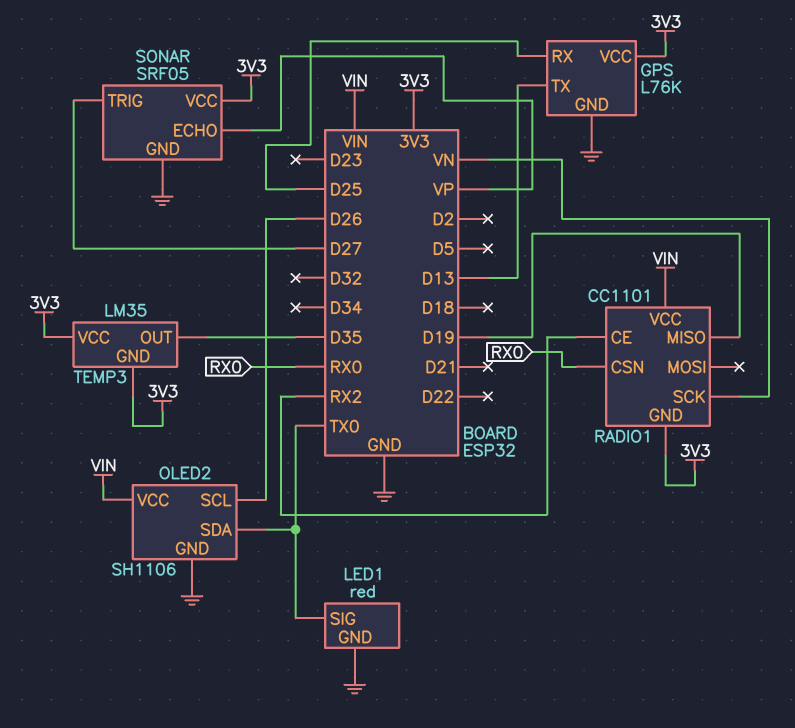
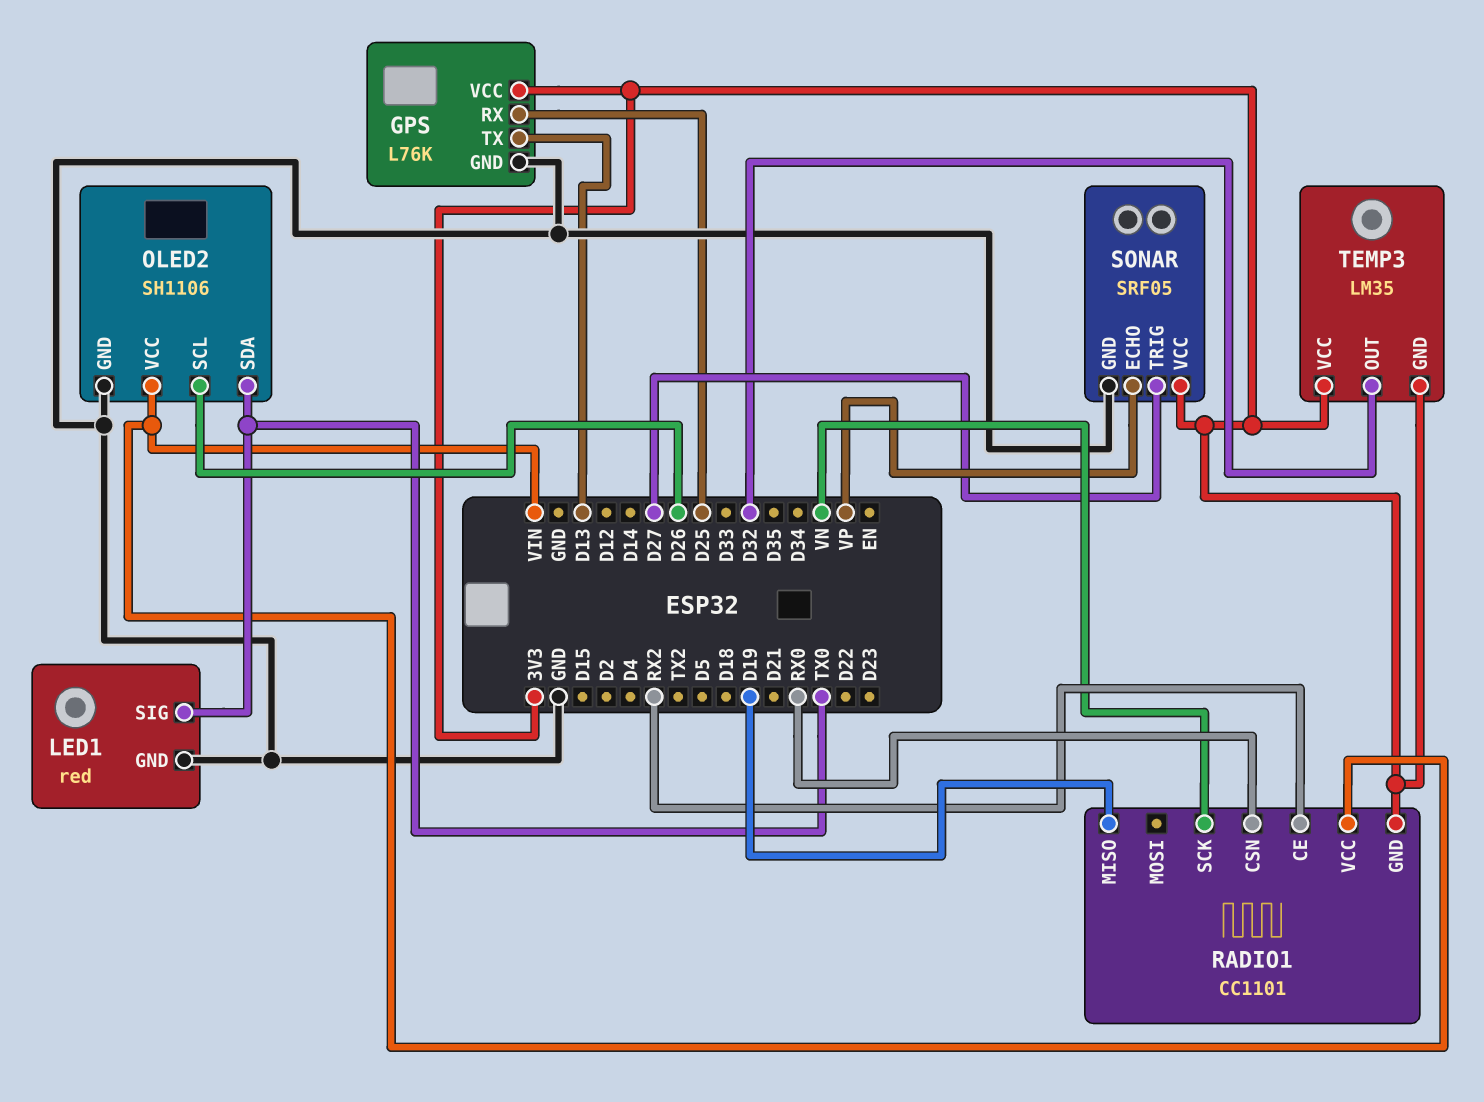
TEMP3 pin OUT: D35 -> D32

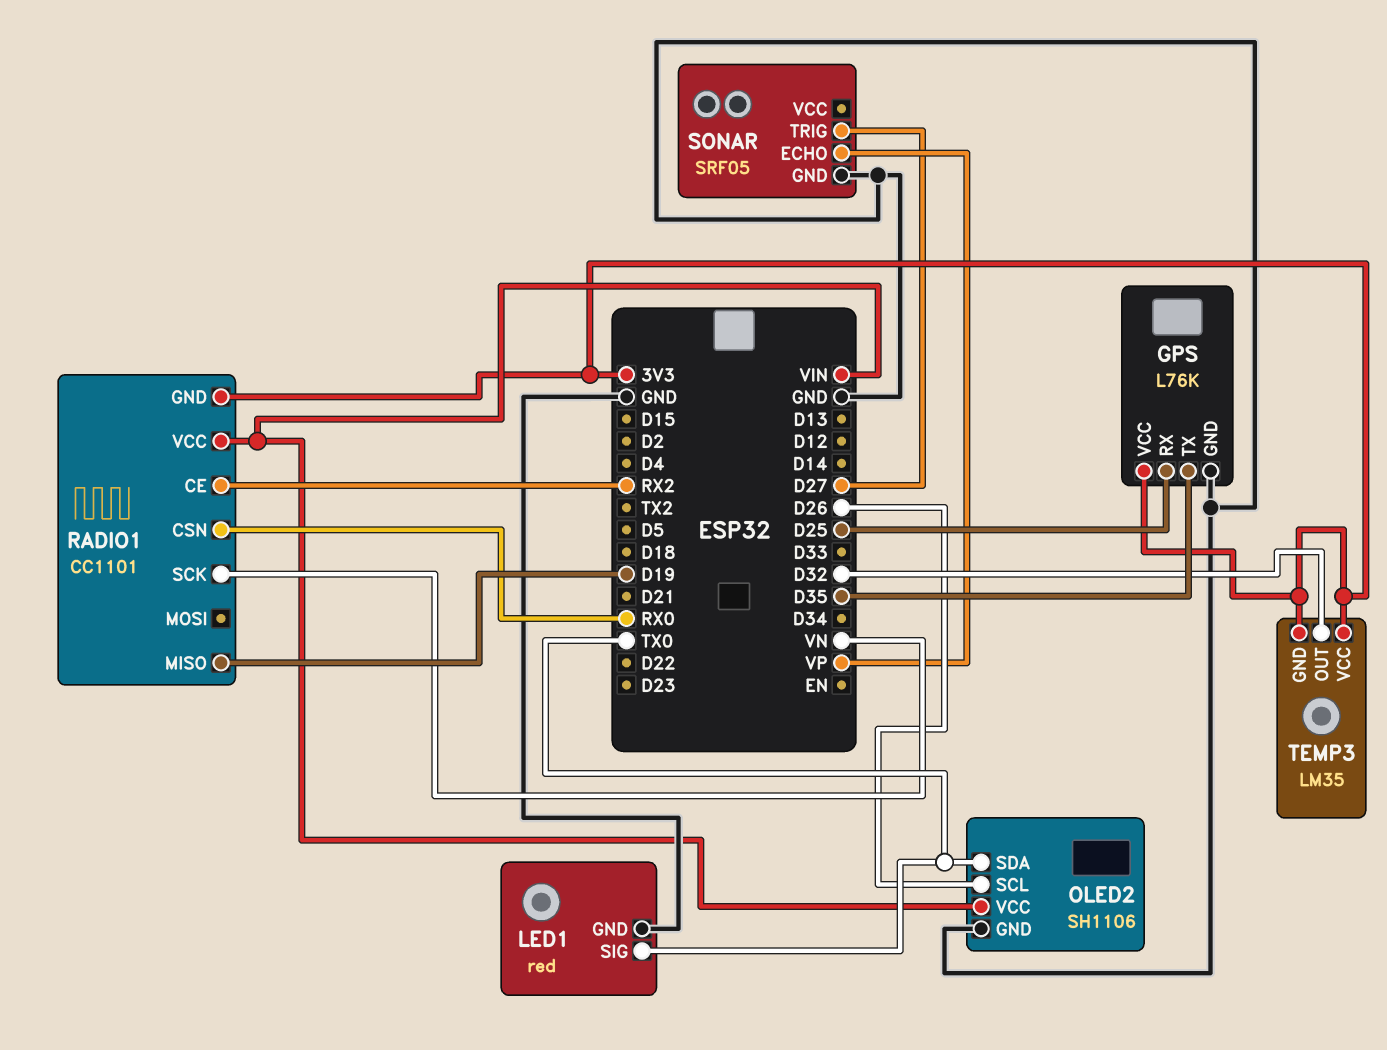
GPS pin TX: D13 -> D35
SONAR pin VCC: 3V3 -> none

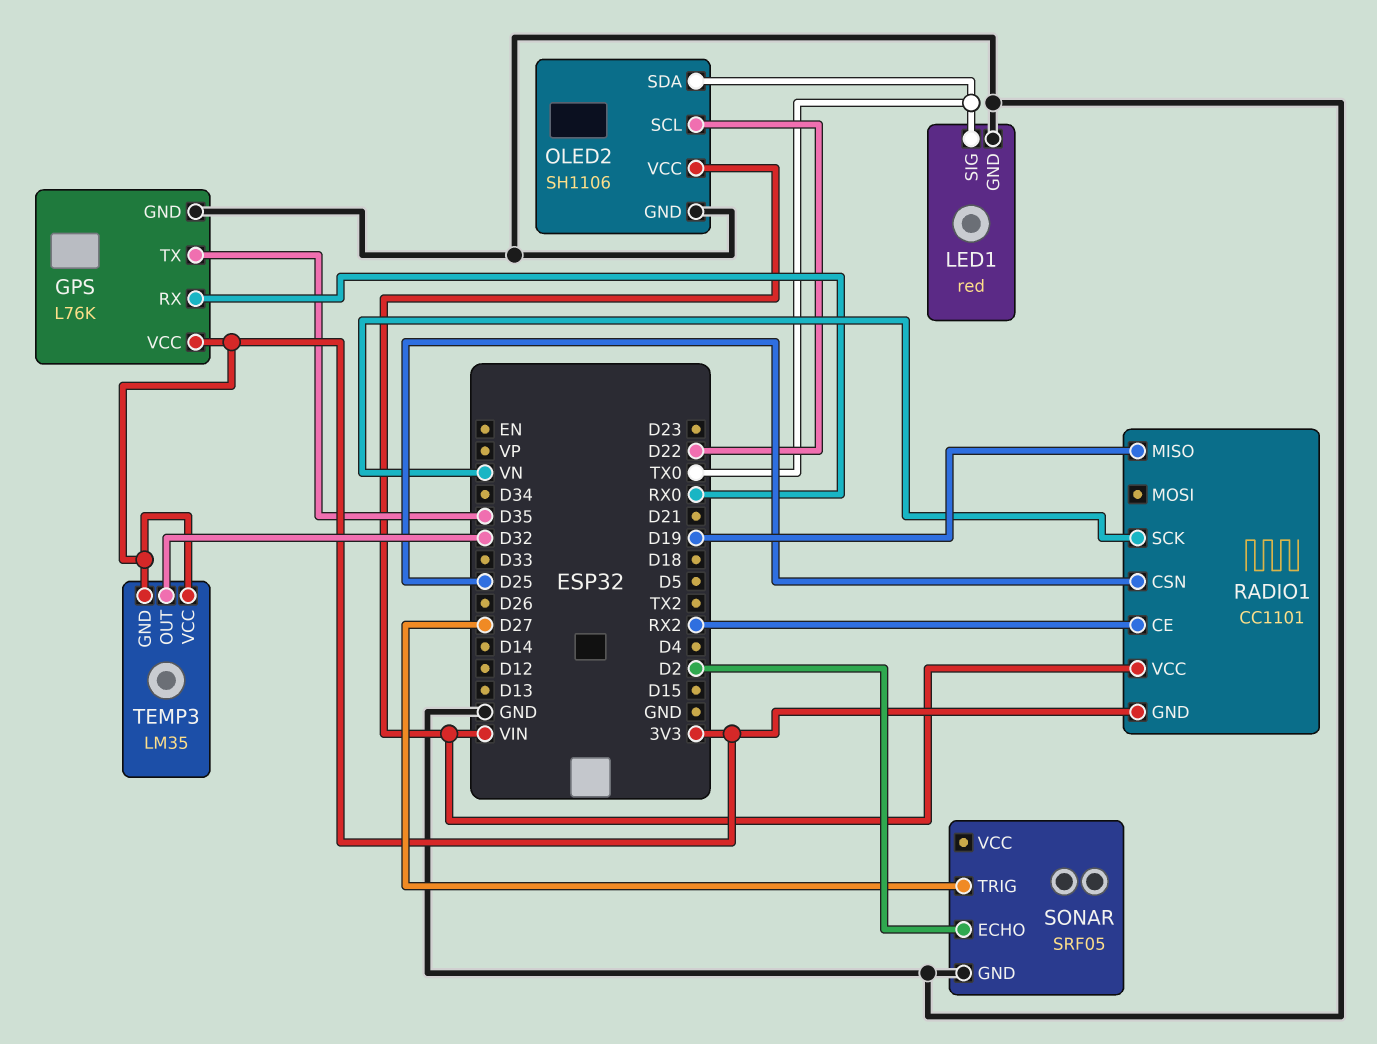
GPS pin RX: D25 -> RX0
OLED2 pin SCL: D26 -> D22
RADIO1 pin CSN: RX0 -> D25
SONAR pin ECHO: VP -> D2

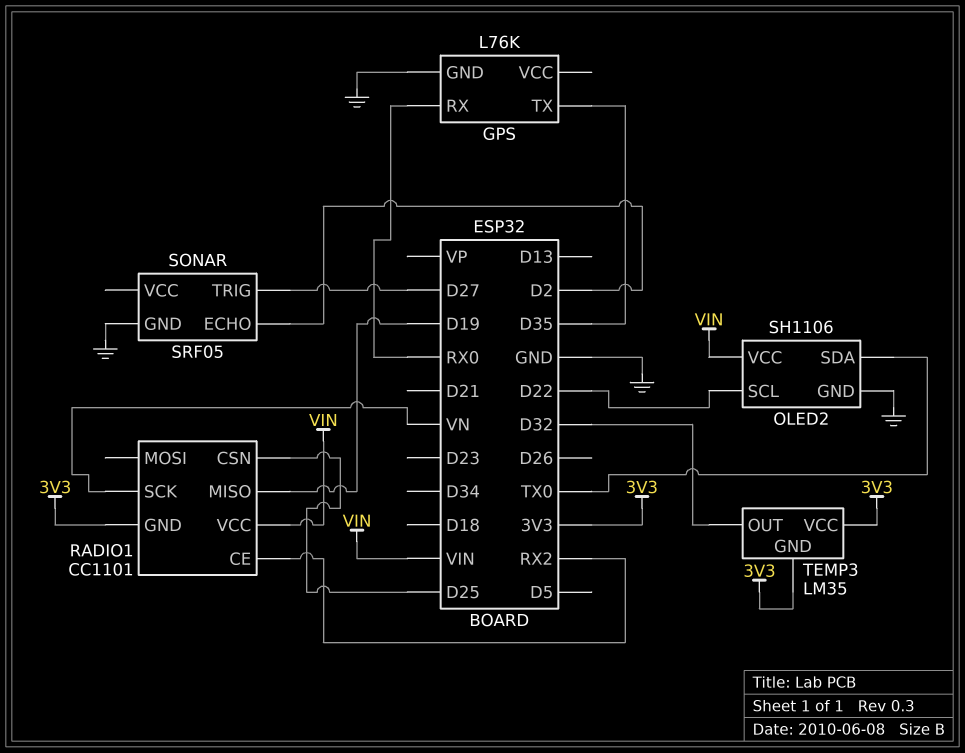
GPS pin VCC: 3V3 -> none
LED1: red -> none
LED1 pin GND: GND -> none
LED1 pin SIG: TX0 -> none

